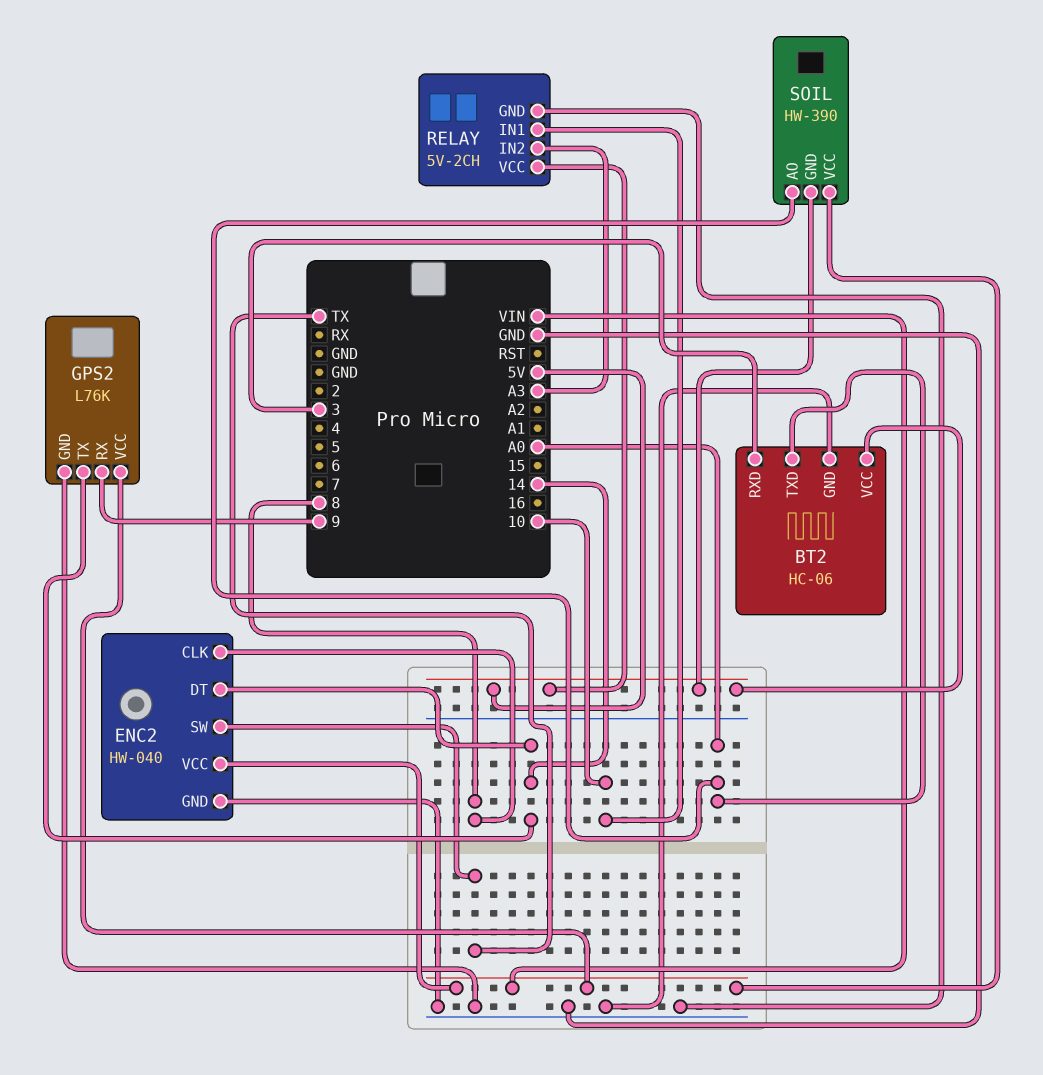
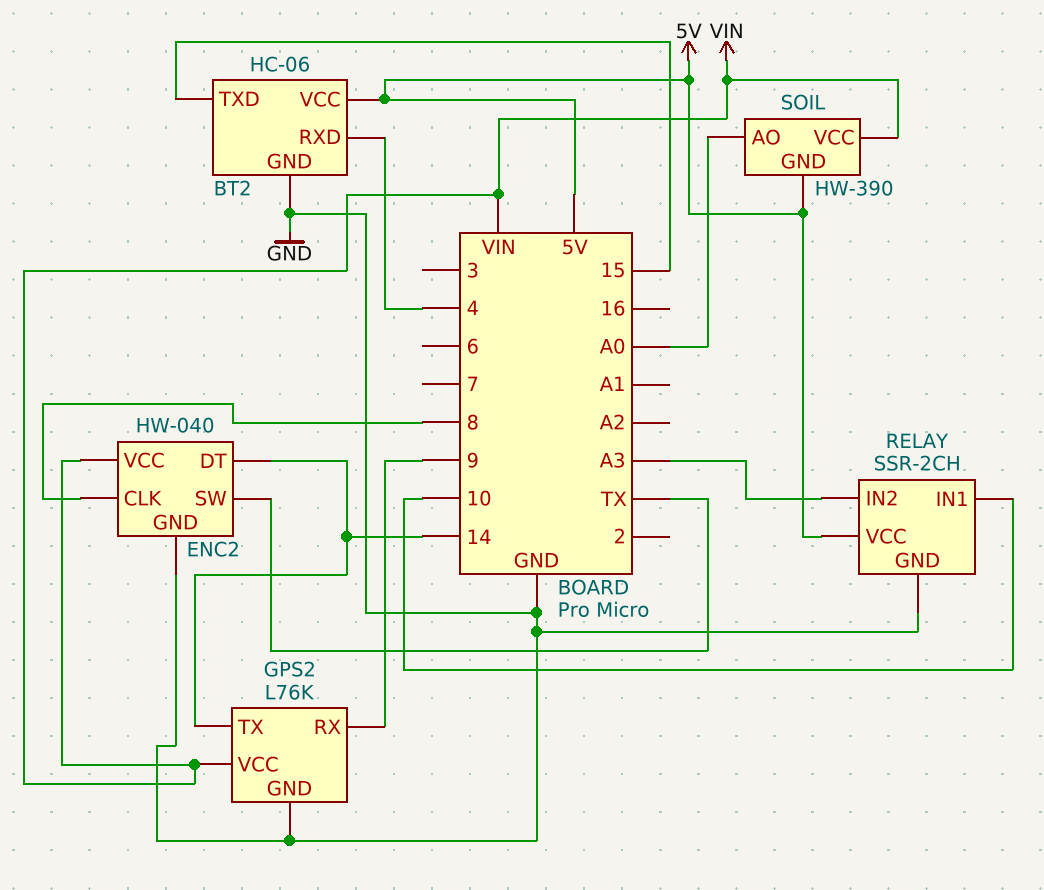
BT2 pin RXD: 3 -> 4
BT2 pin TXD: A0 -> 15
RELAY: 5V-2CH -> SSR-2CH

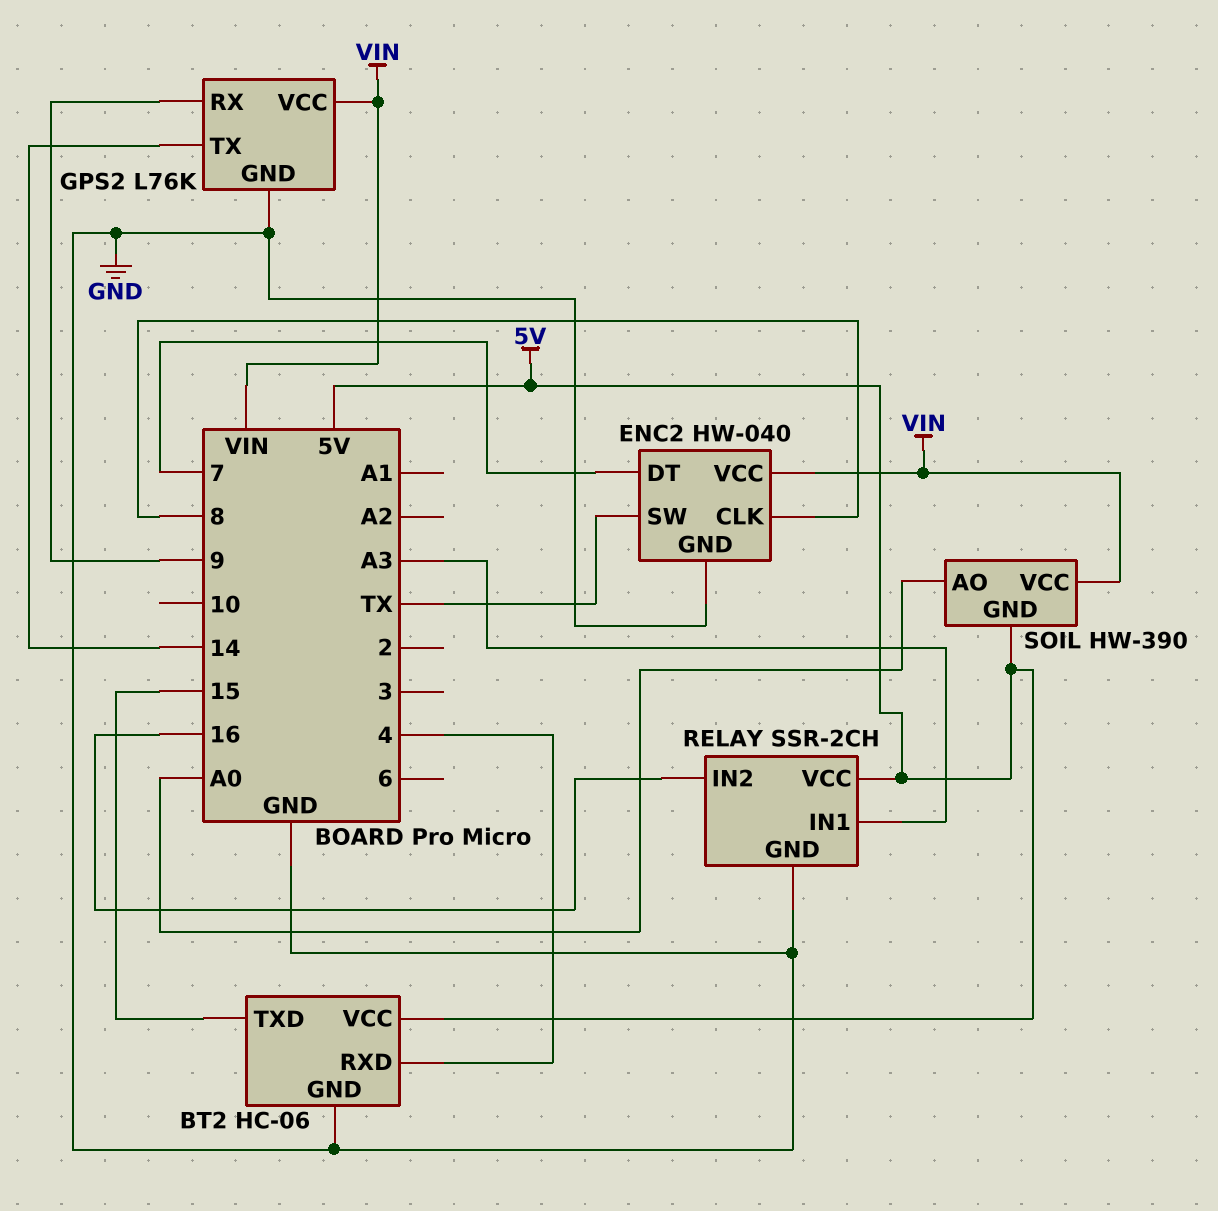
ENC2 pin DT: 14 -> 7
RELAY pin IN1: 10 -> A3
RELAY pin IN2: A3 -> 16

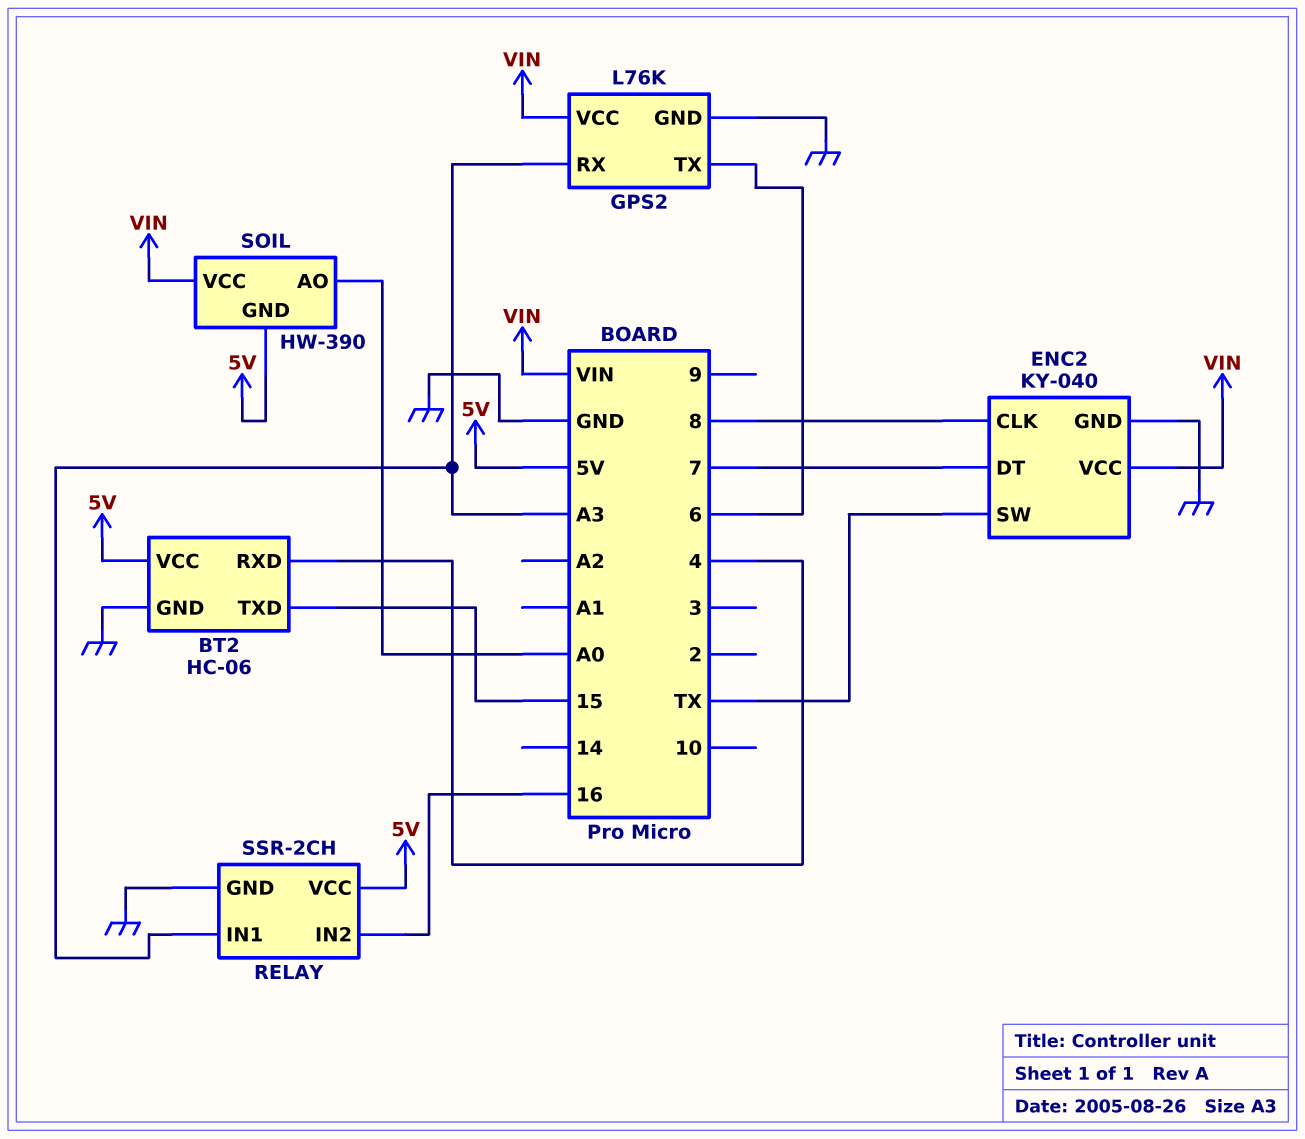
ENC2: HW-040 -> KY-040
GPS2 pin RX: 9 -> A3
GPS2 pin TX: 14 -> 6

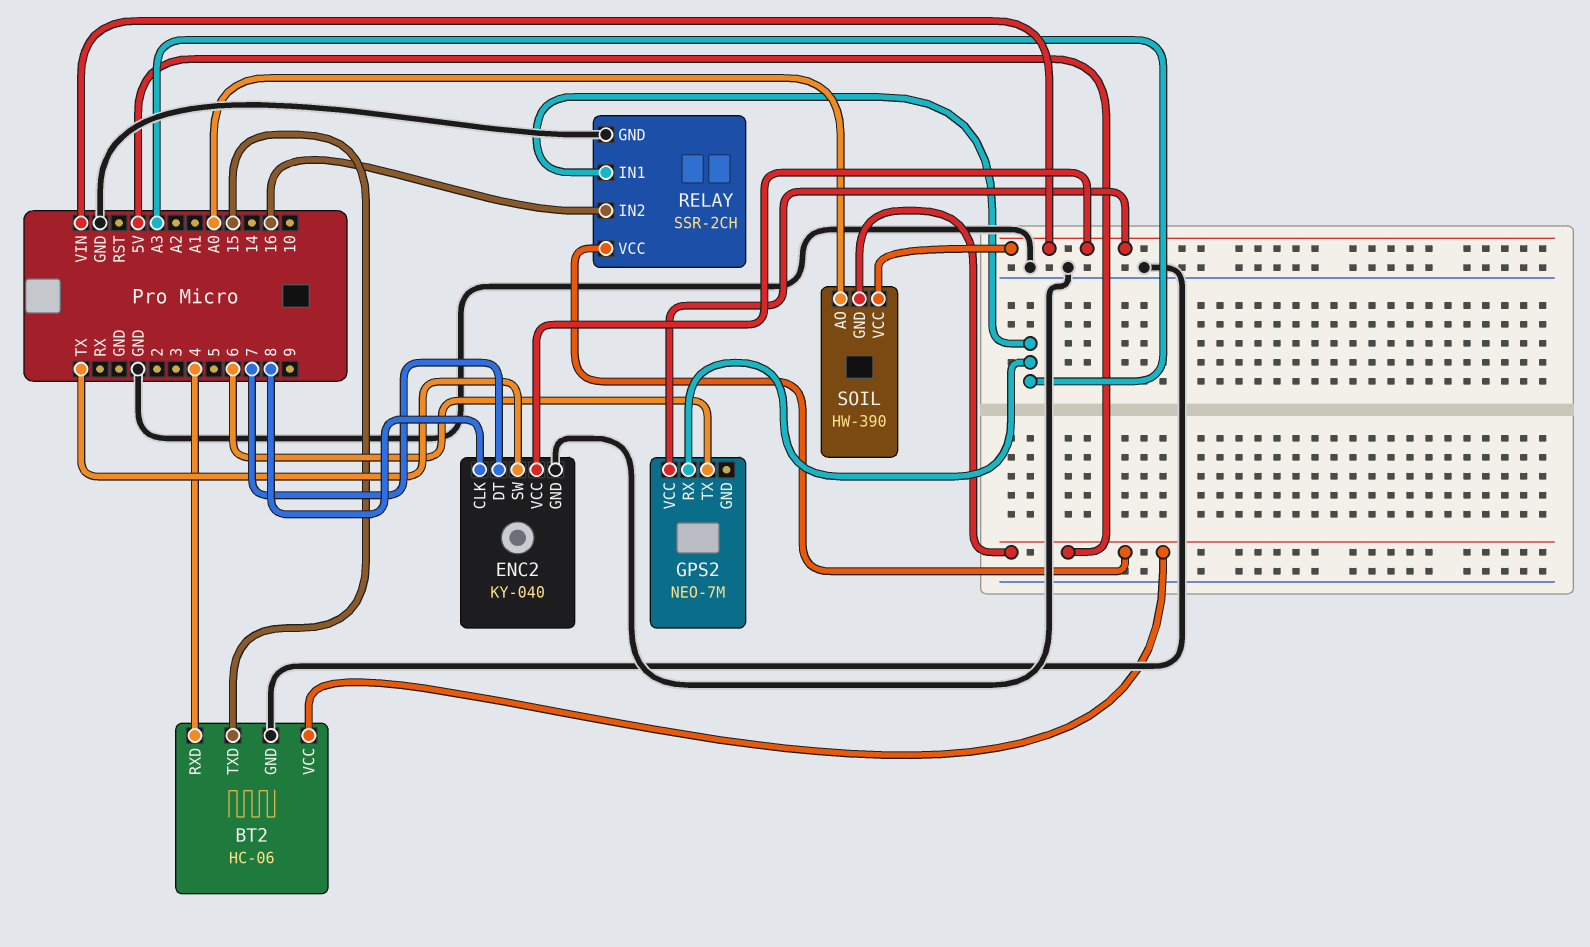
GPS2: L76K -> NEO-7M
GPS2 pin GND: GND -> none

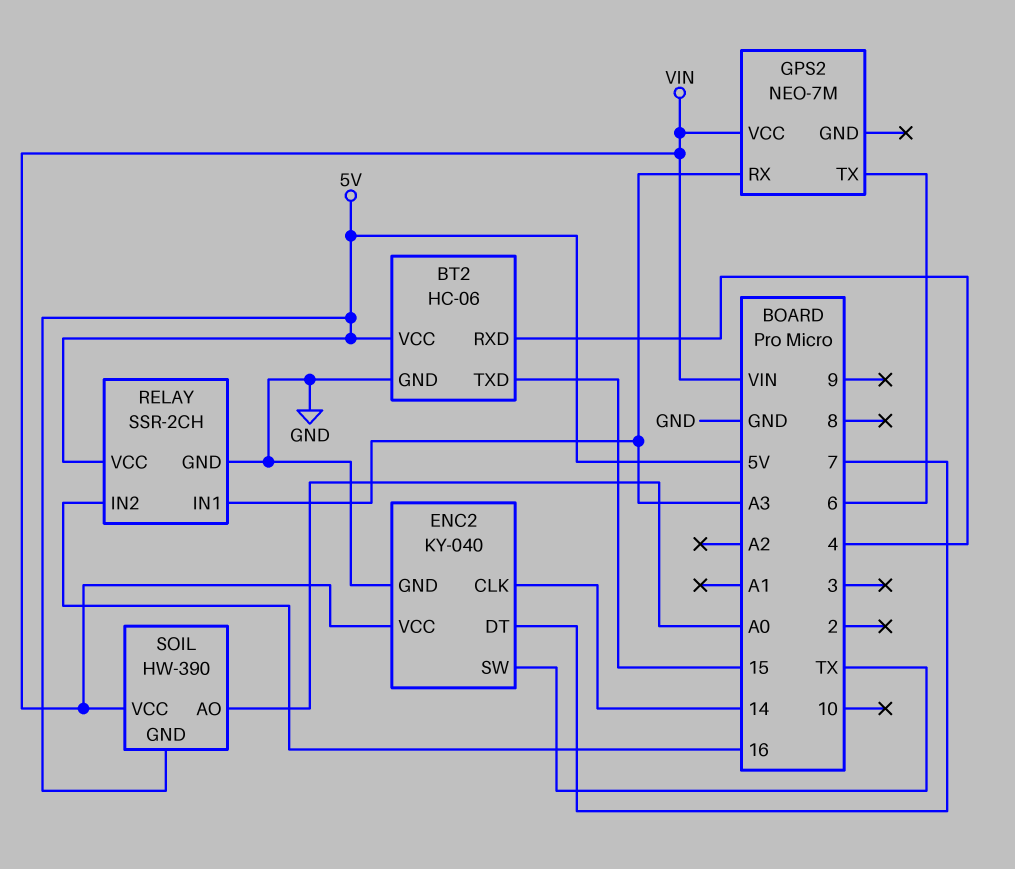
ENC2 pin CLK: 8 -> 14

